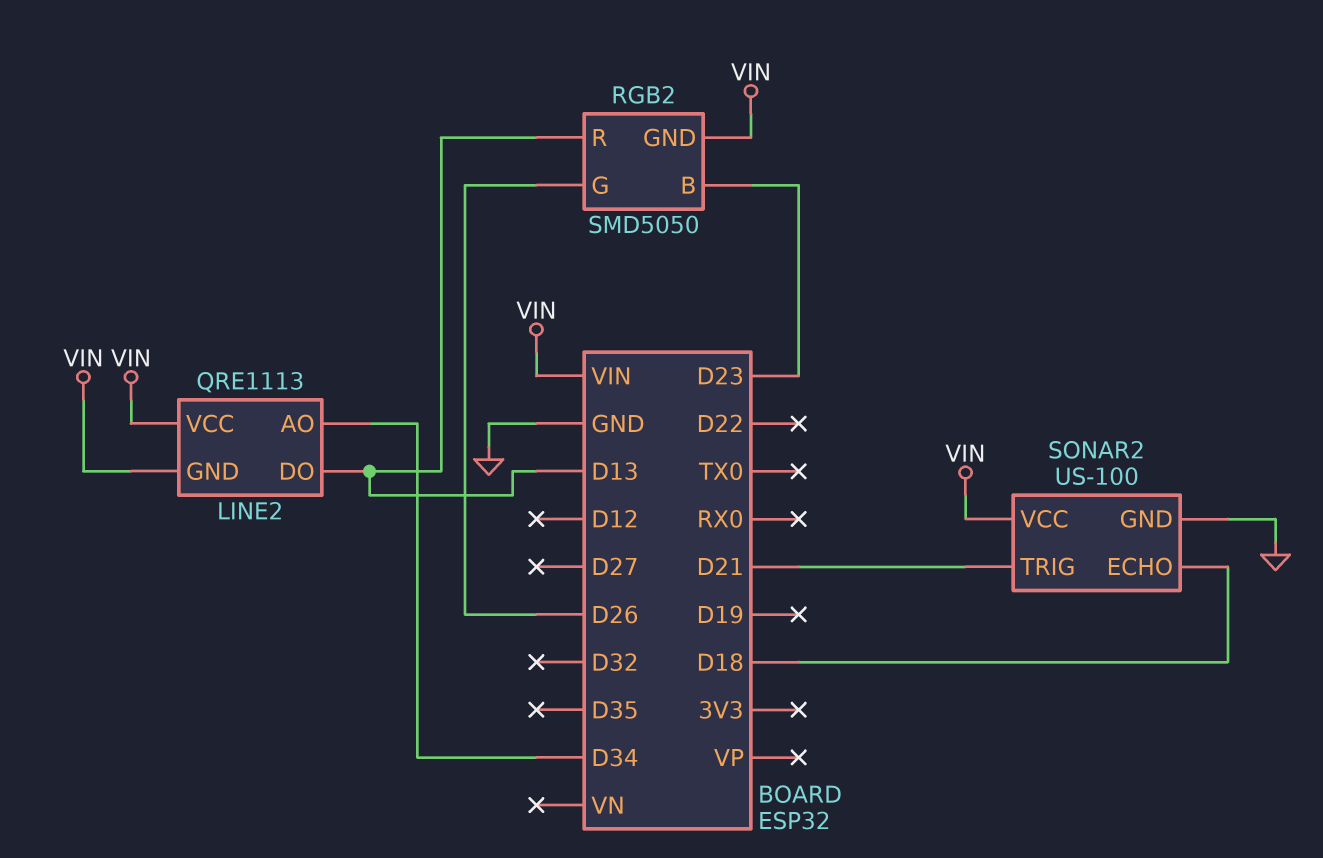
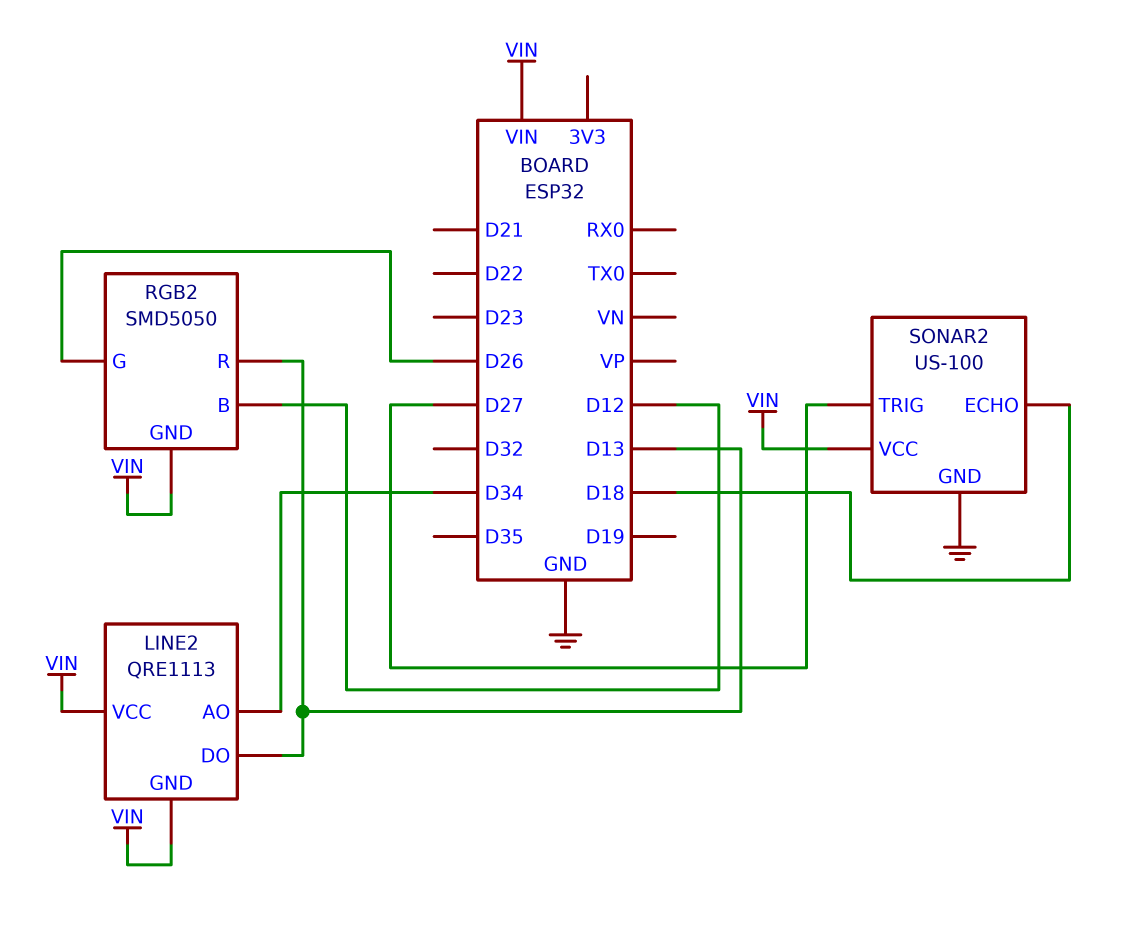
RGB2 pin B: D23 -> D12
SONAR2 pin TRIG: D21 -> D27

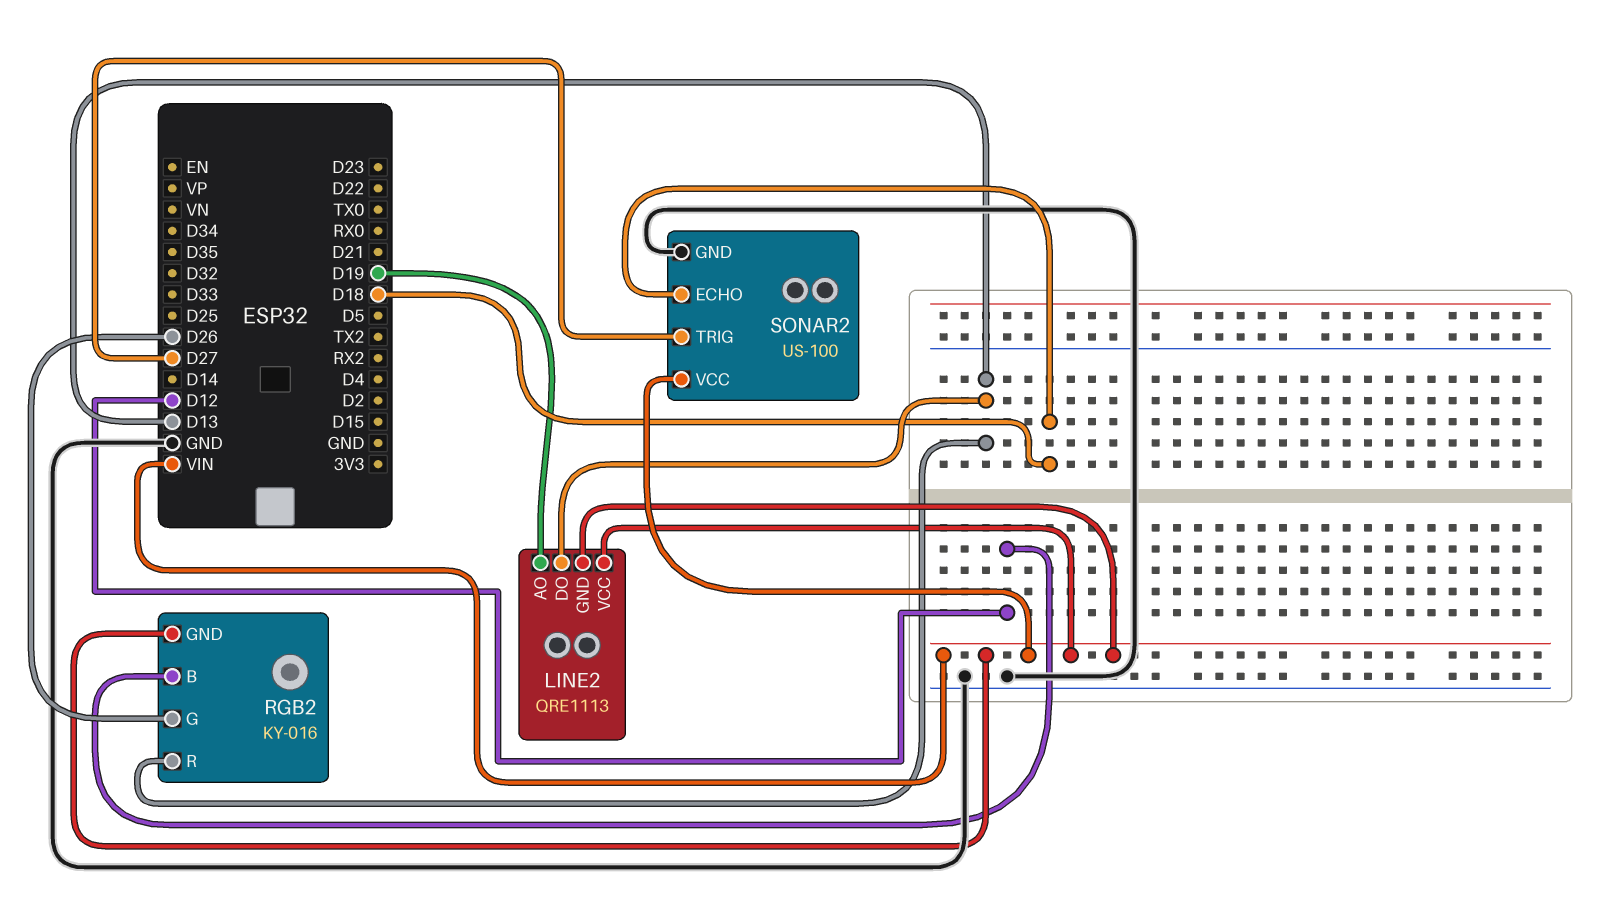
LINE2 pin AO: D34 -> D19
RGB2: SMD5050 -> KY-016

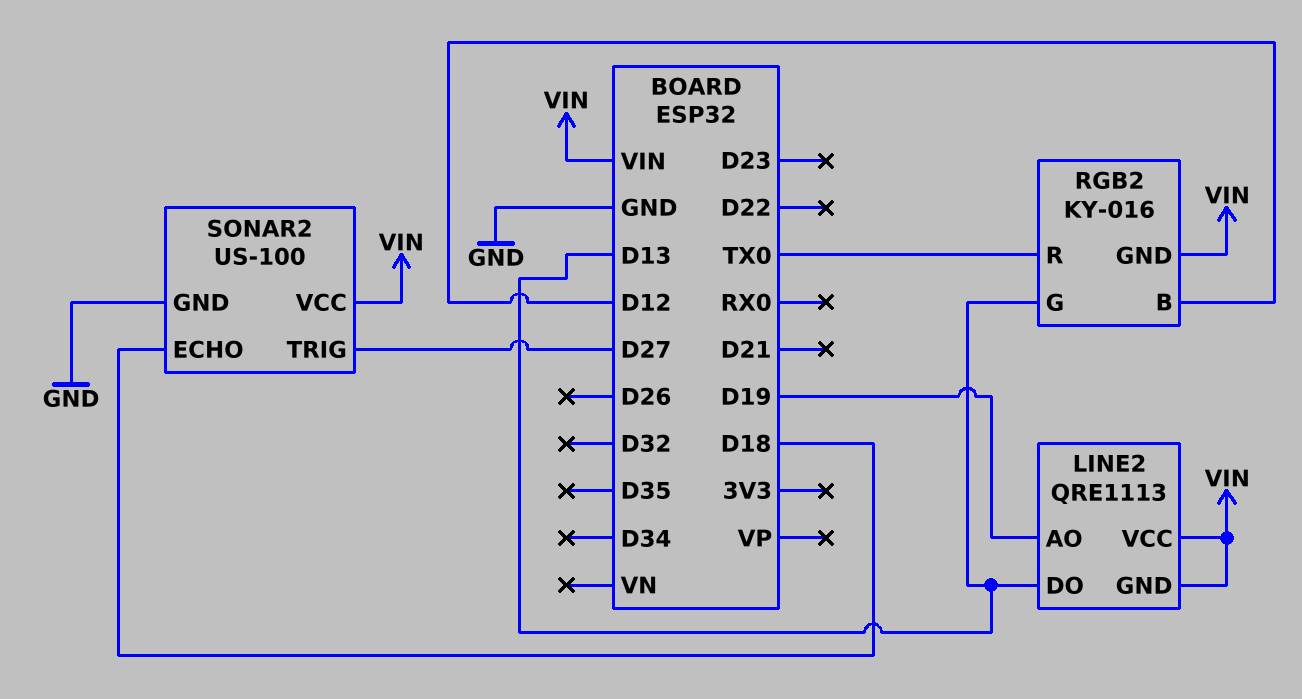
RGB2 pin G: D26 -> D13
RGB2 pin R: D13 -> TX0

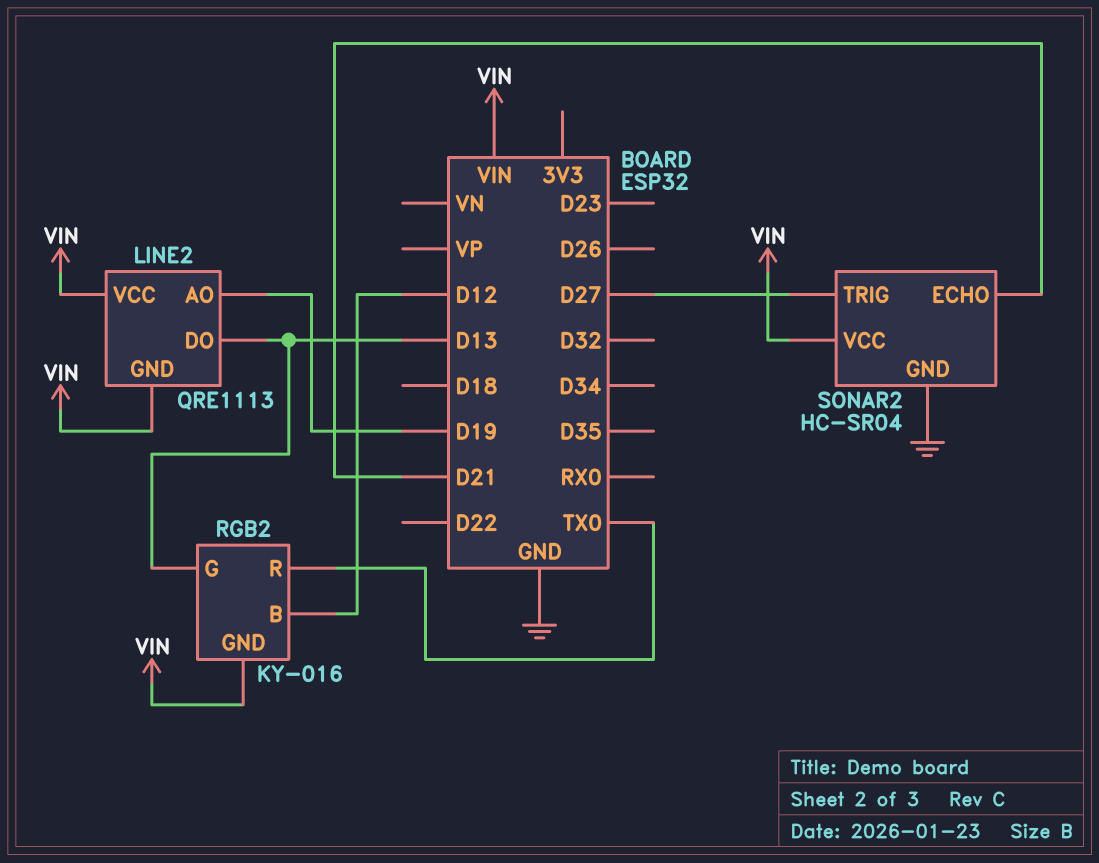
SONAR2: US-100 -> HC-SR04
SONAR2 pin ECHO: D18 -> D21

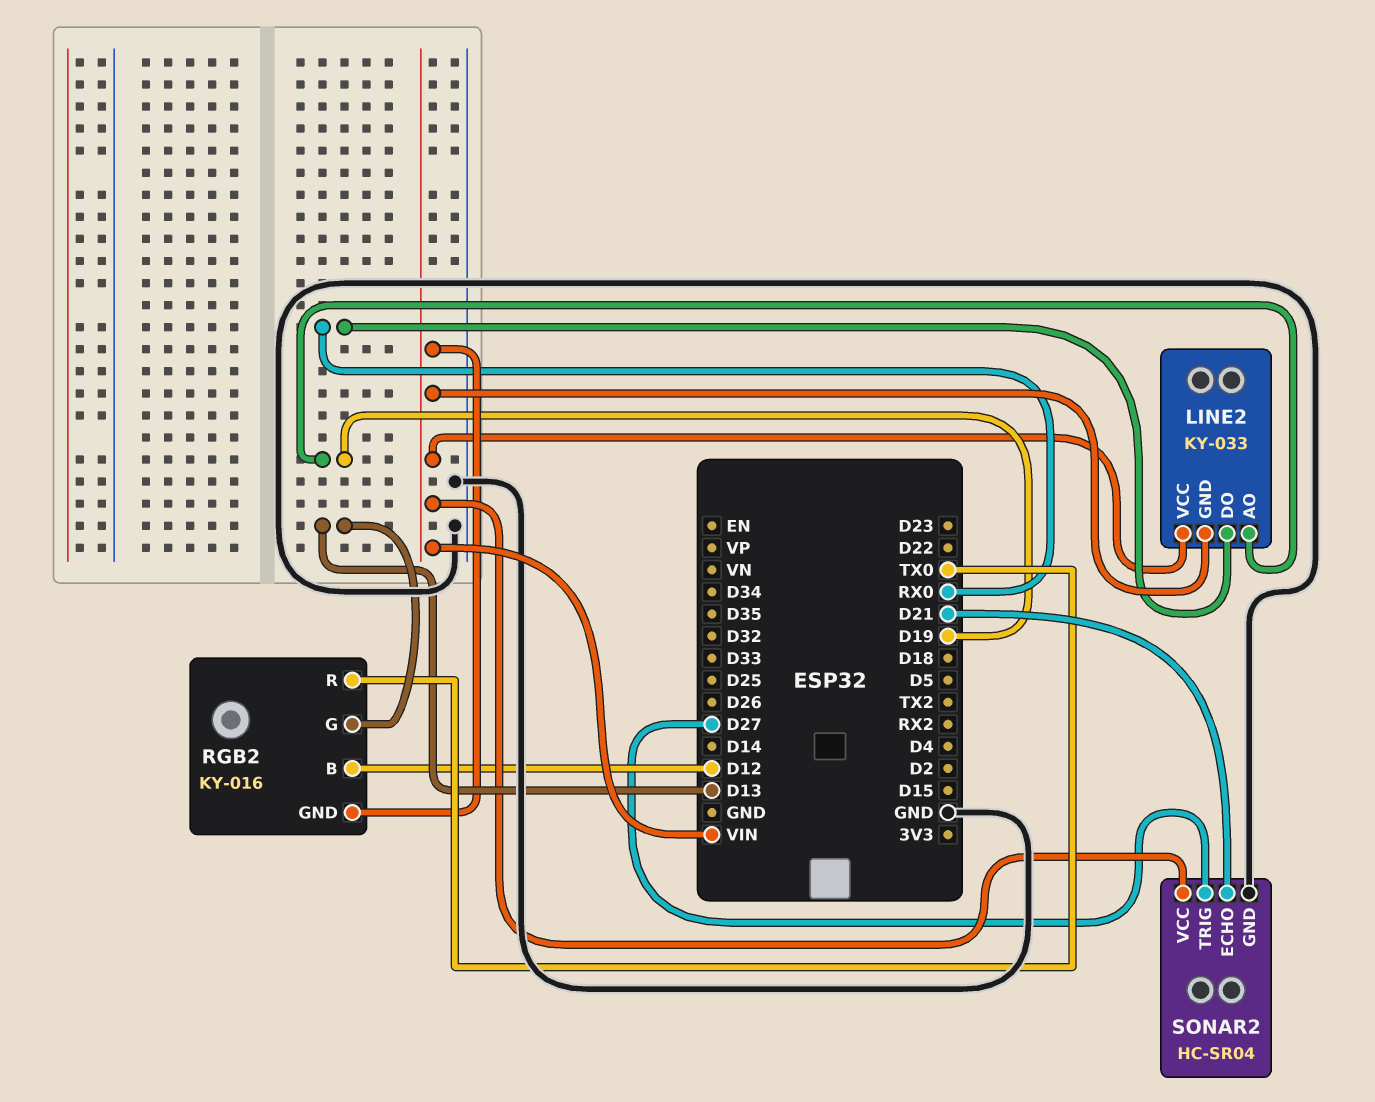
LINE2: QRE1113 -> KY-033
LINE2 pin DO: D13 -> RX0

